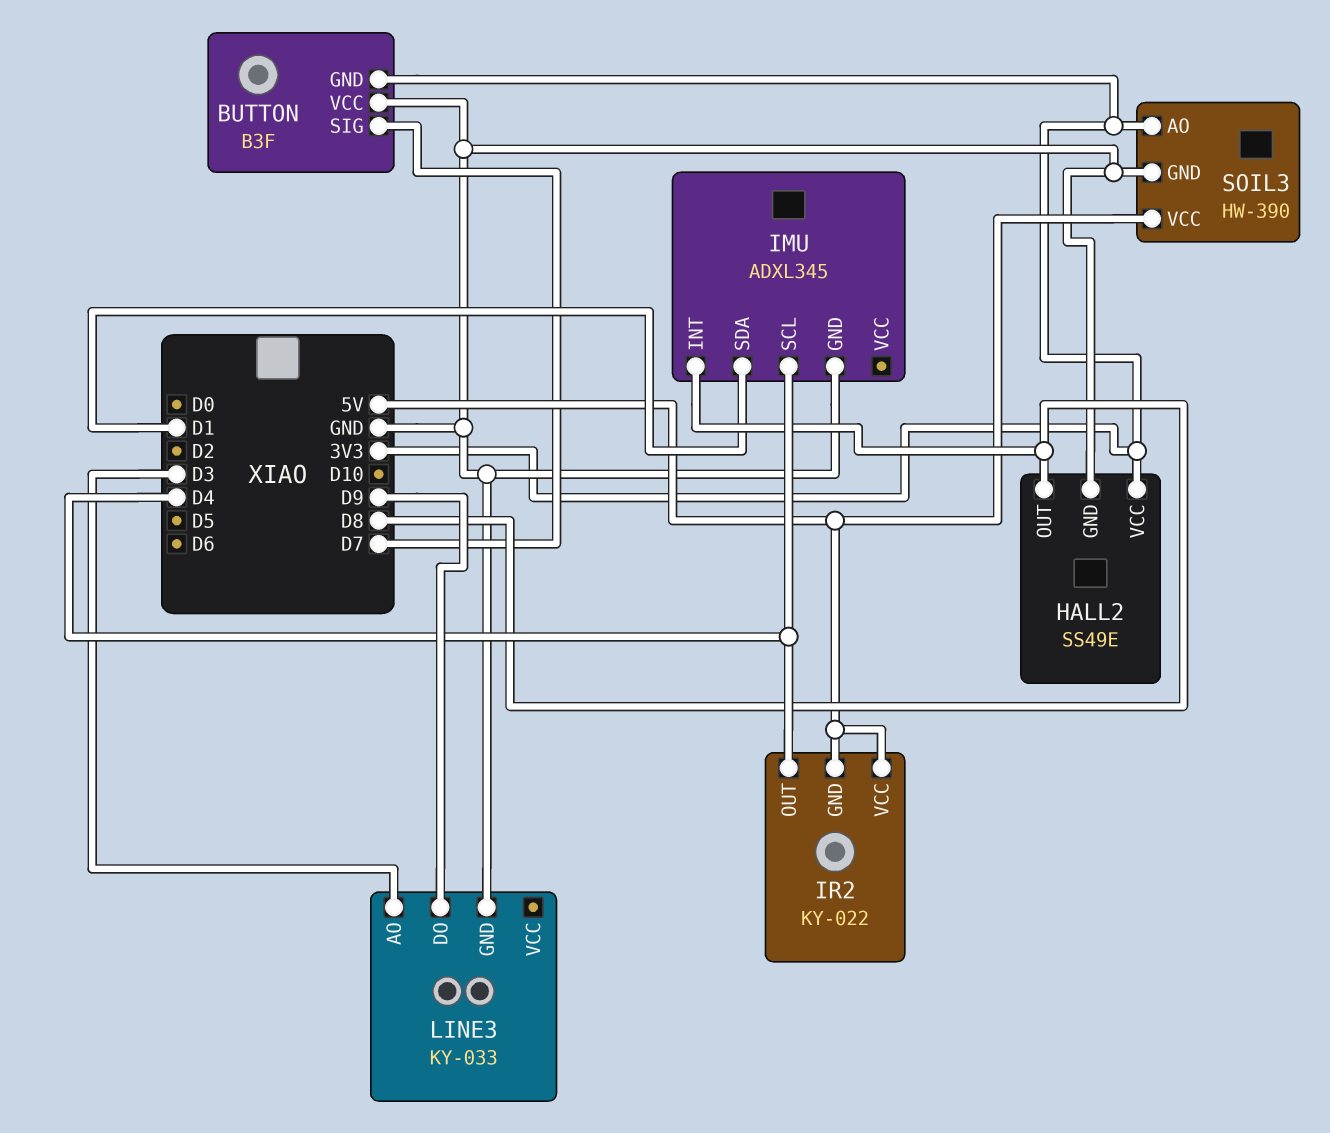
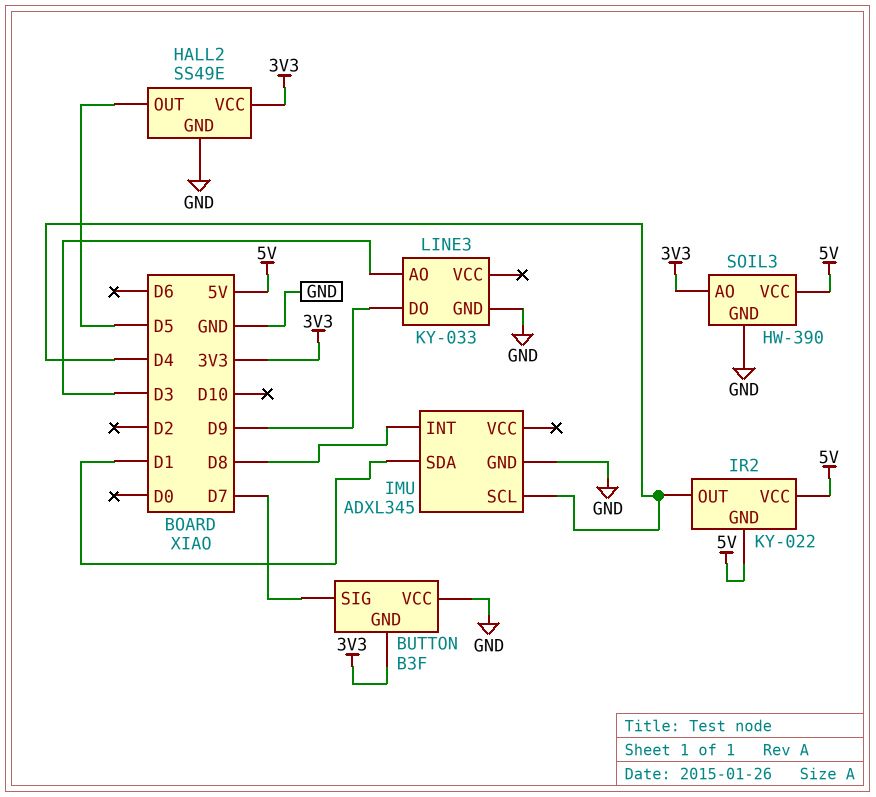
HALL2 pin OUT: D8 -> D5

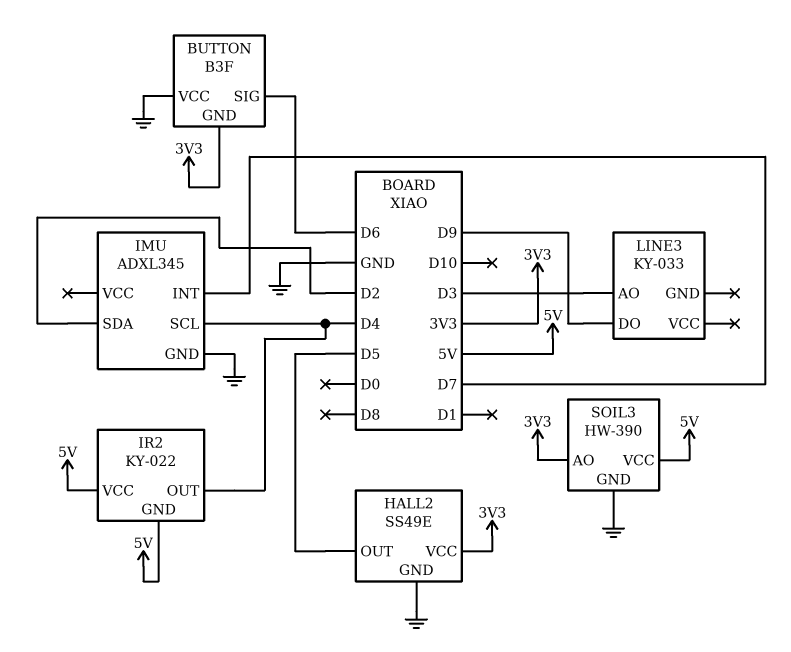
BUTTON pin SIG: D7 -> D6
IMU pin INT: D8 -> D7
IMU pin SDA: D1 -> D2
LINE3 pin GND: GND -> none

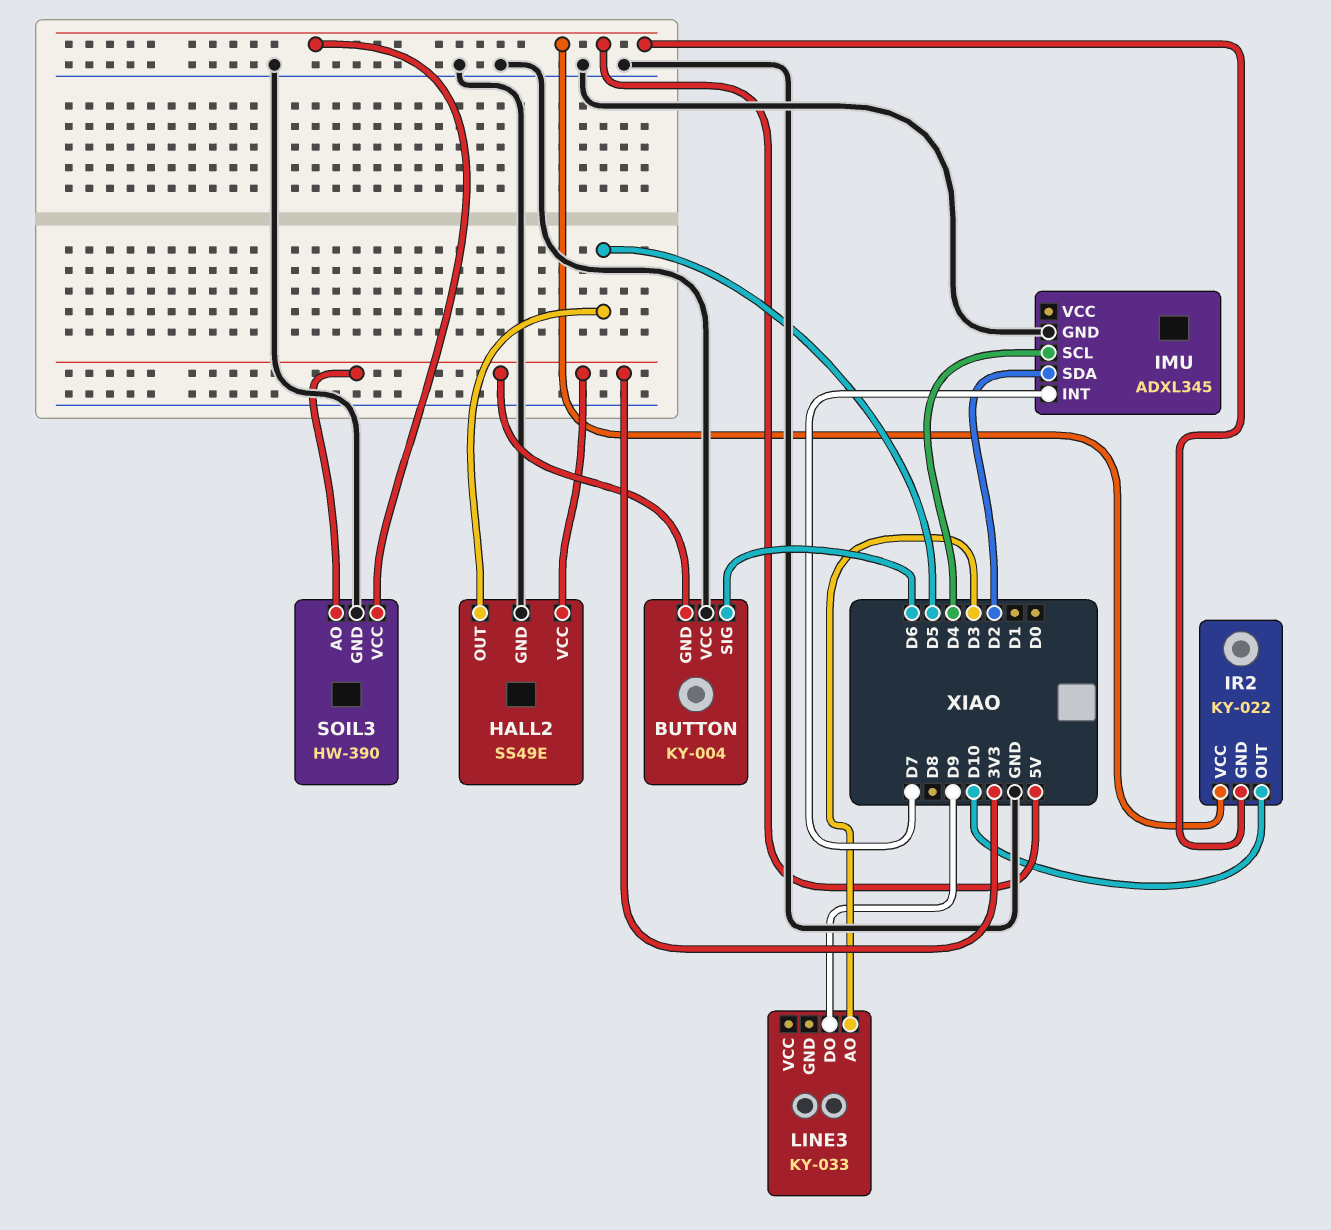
BUTTON: B3F -> KY-004
IR2 pin OUT: D4 -> D10

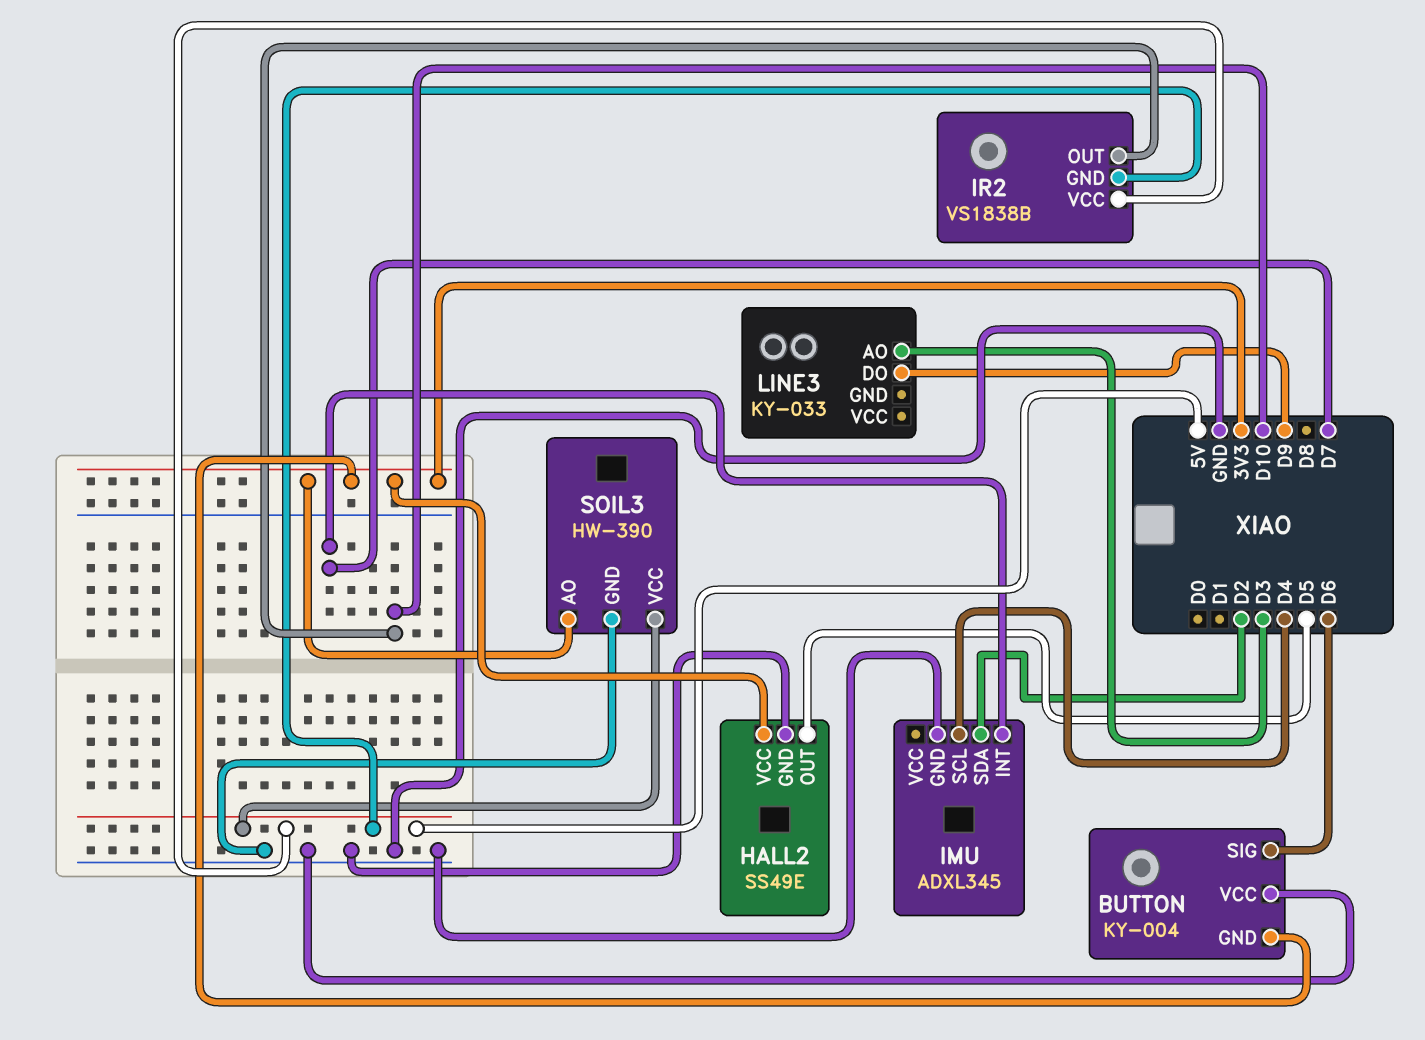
IR2: KY-022 -> VS1838B

